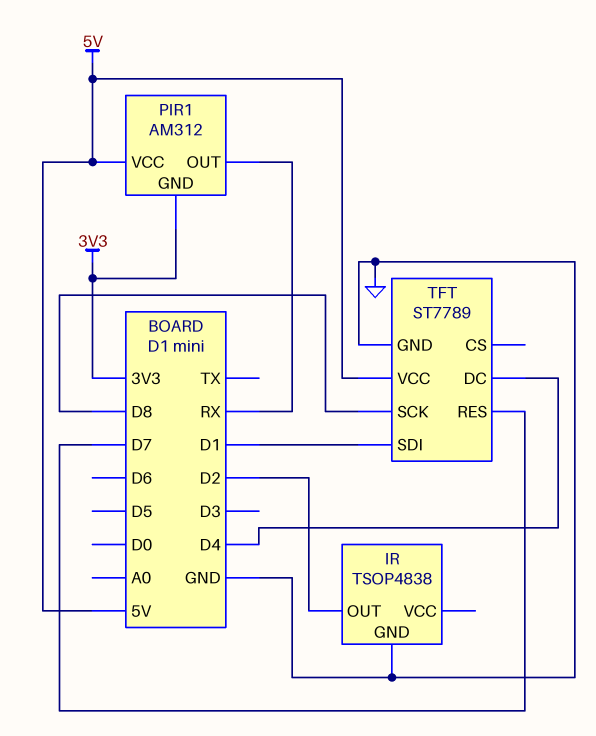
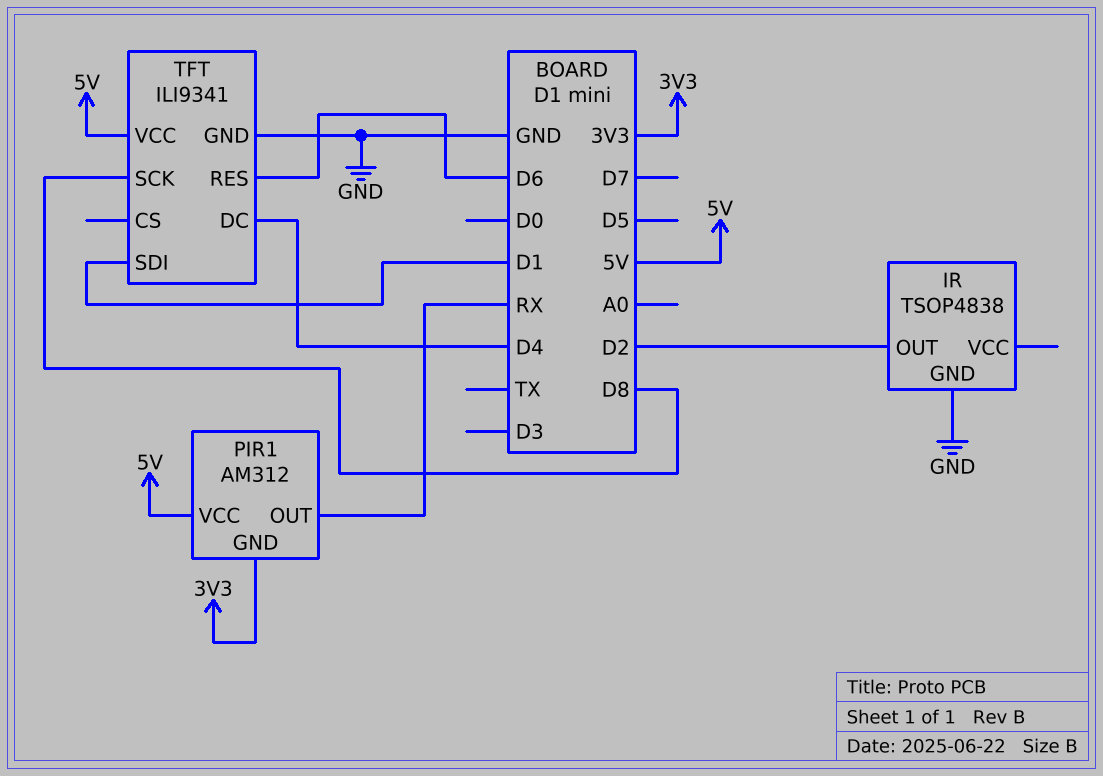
TFT: ST7789 -> ILI9341
TFT pin RES: D7 -> D6

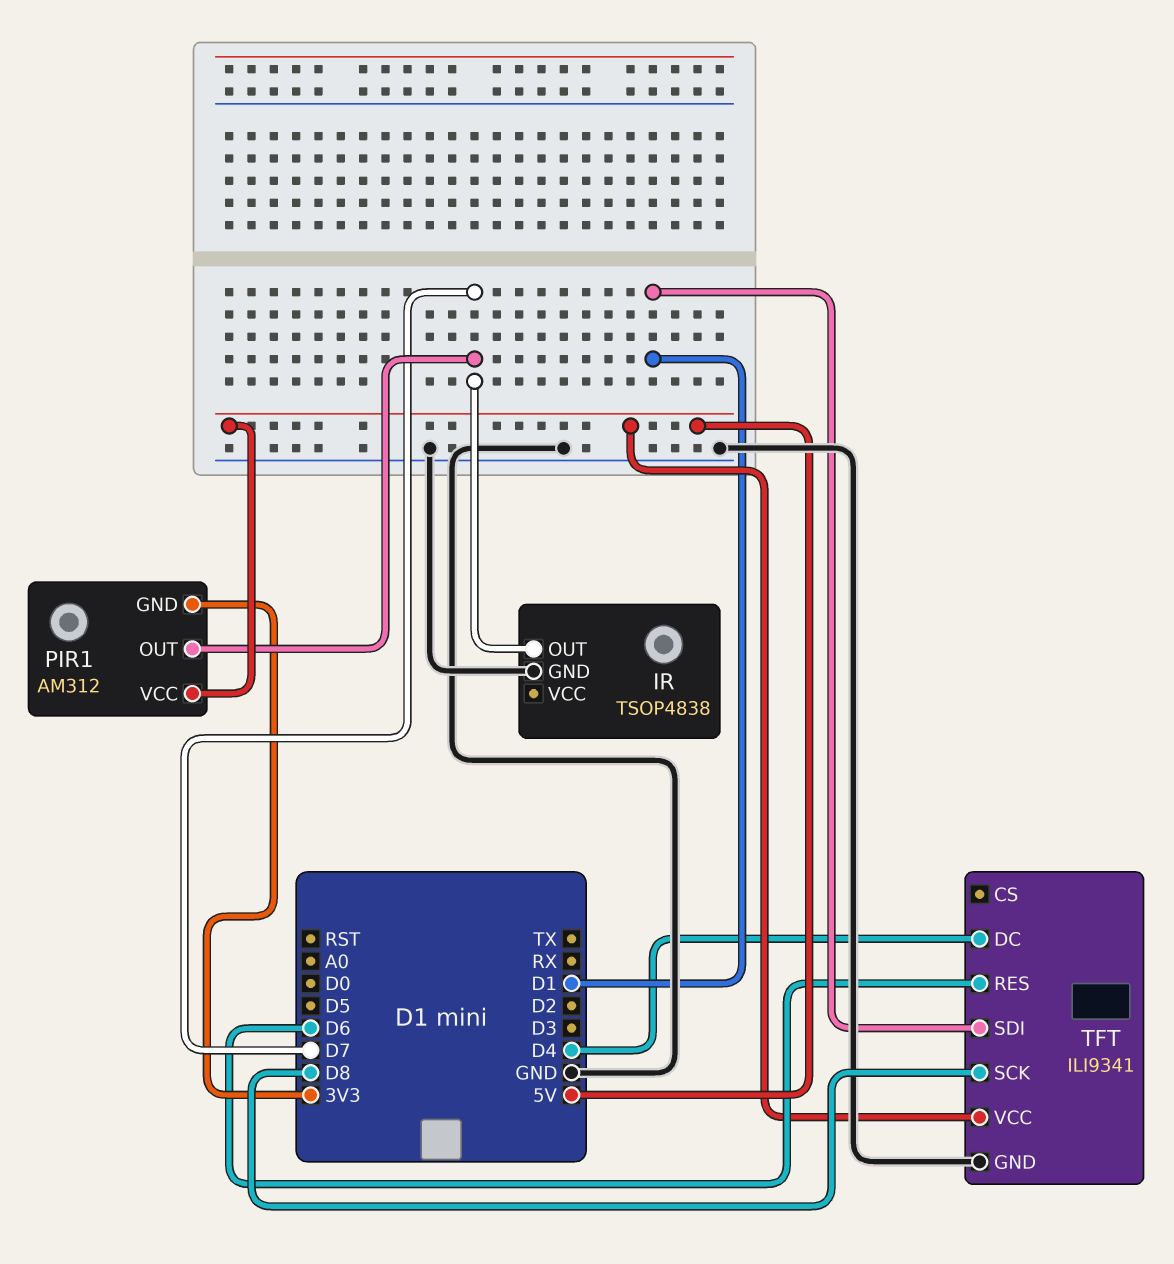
IR pin OUT: D2 -> D7
PIR1 pin OUT: RX -> D7

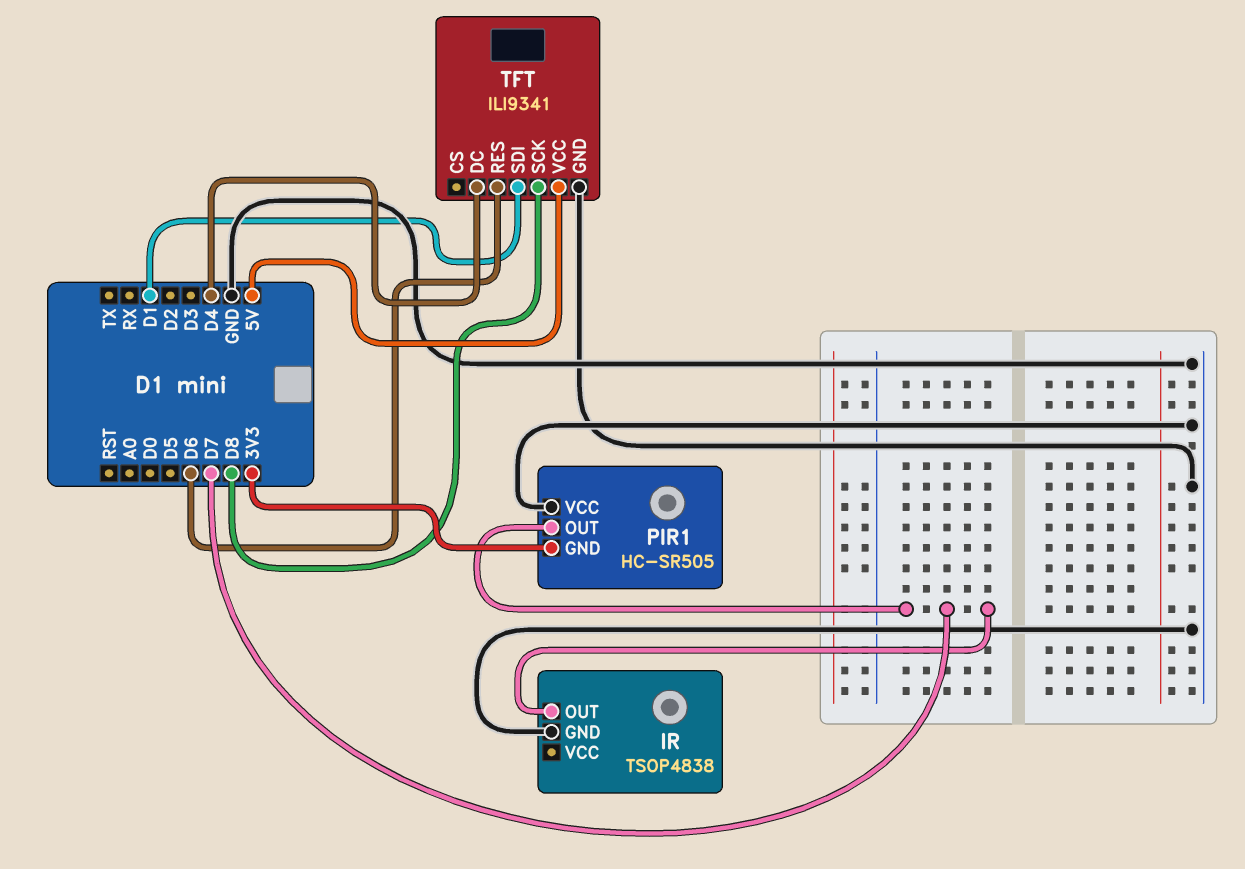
PIR1: AM312 -> HC-SR505
PIR1 pin VCC: 5V -> GND

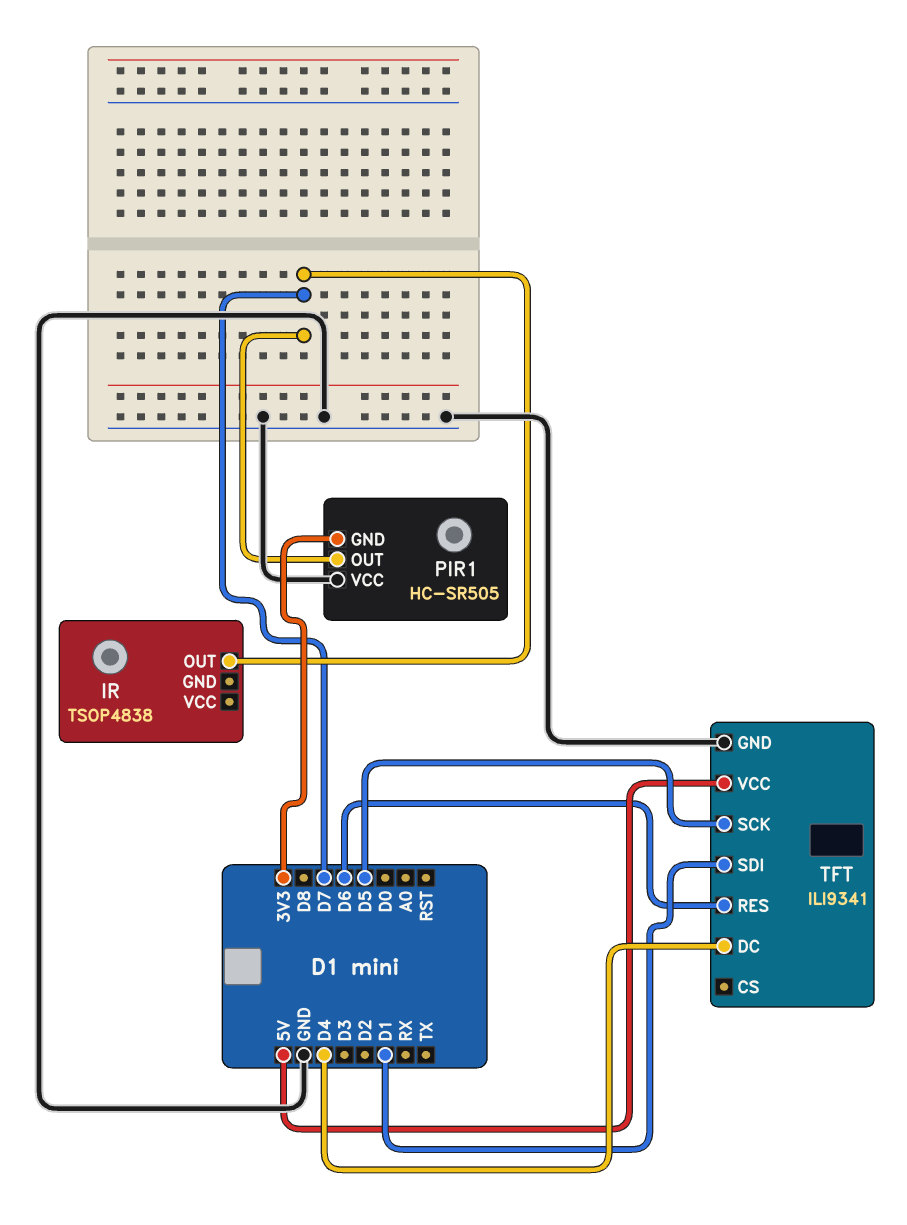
IR pin GND: GND -> none
TFT pin SCK: D8 -> D5

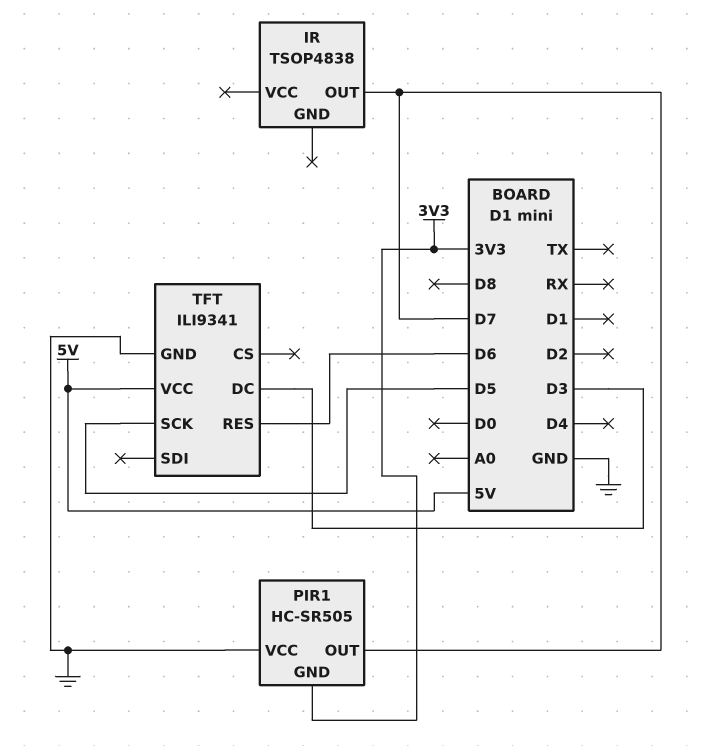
TFT pin DC: D4 -> D3
TFT pin SDI: D1 -> none

